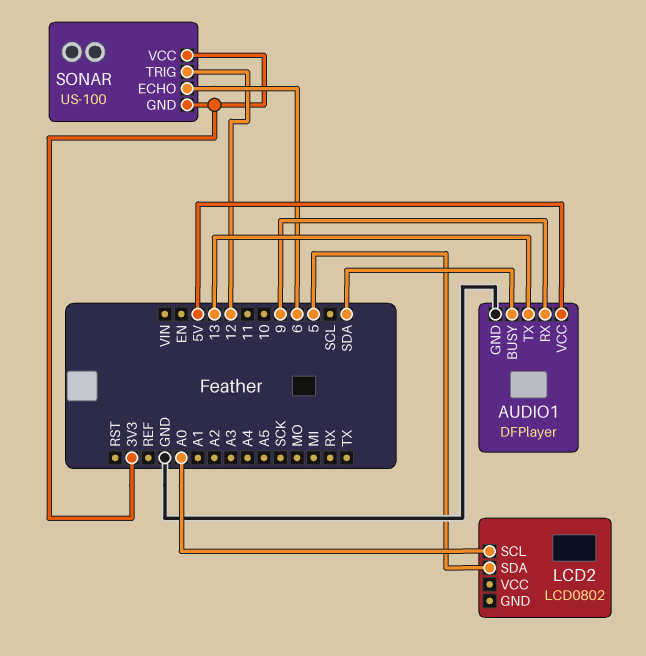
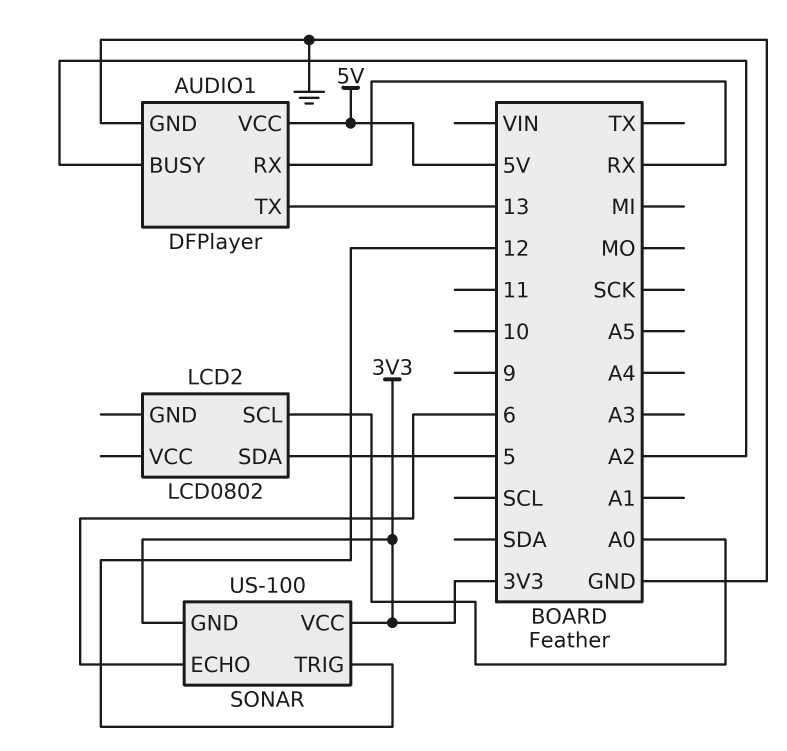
AUDIO1 pin BUSY: SDA -> A2
AUDIO1 pin RX: 9 -> RX

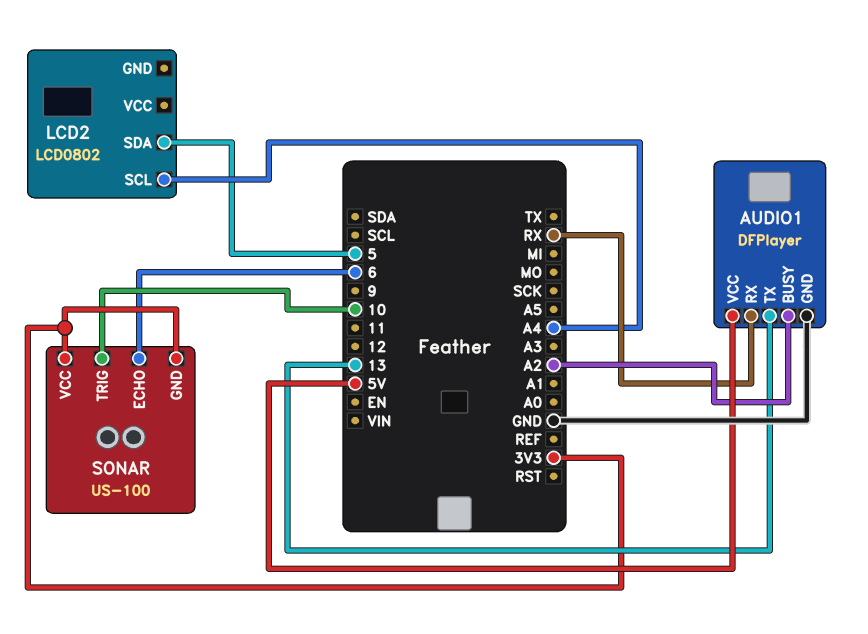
LCD2 pin SCL: A0 -> A4
SONAR pin TRIG: 12 -> 10

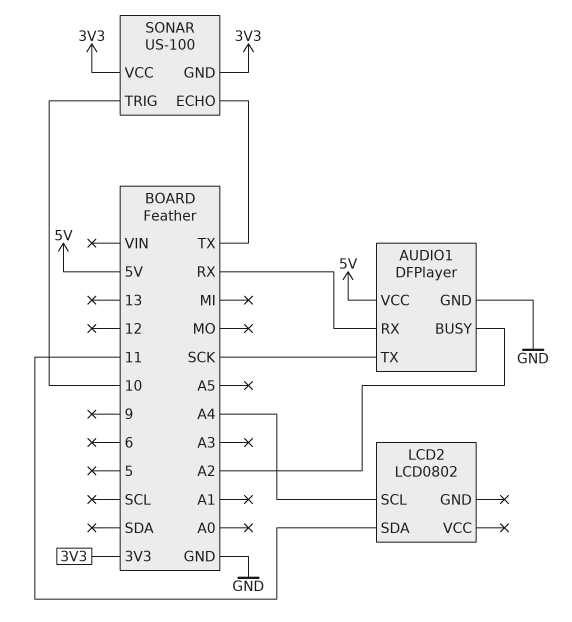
AUDIO1 pin TX: 13 -> SCK
LCD2 pin SDA: 5 -> 11
SONAR pin ECHO: 6 -> TX

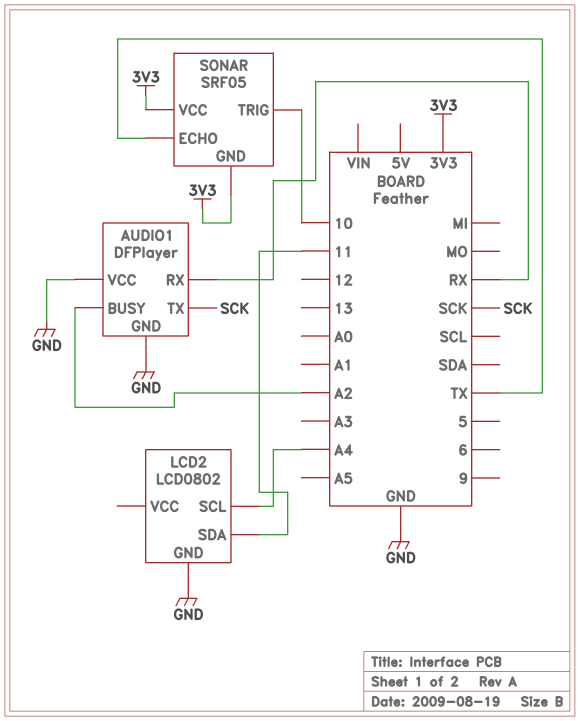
AUDIO1 pin VCC: 5V -> GND
LCD2 pin GND: none -> GND
SONAR: US-100 -> SRF05

